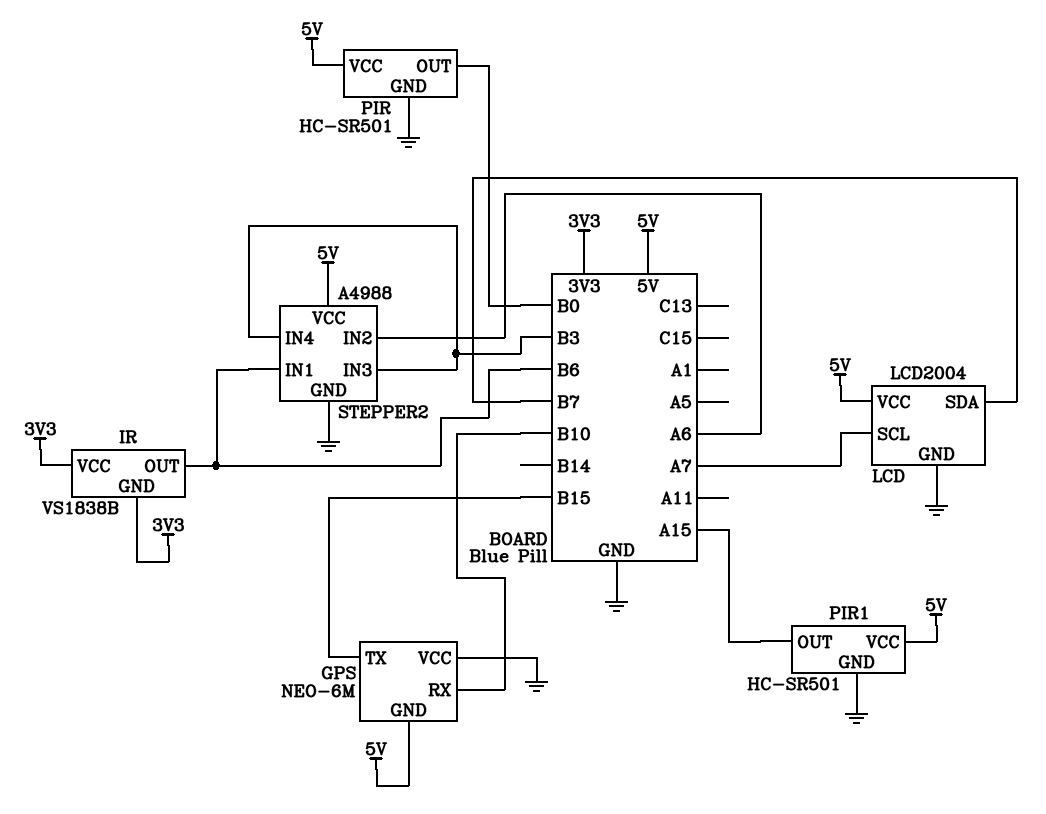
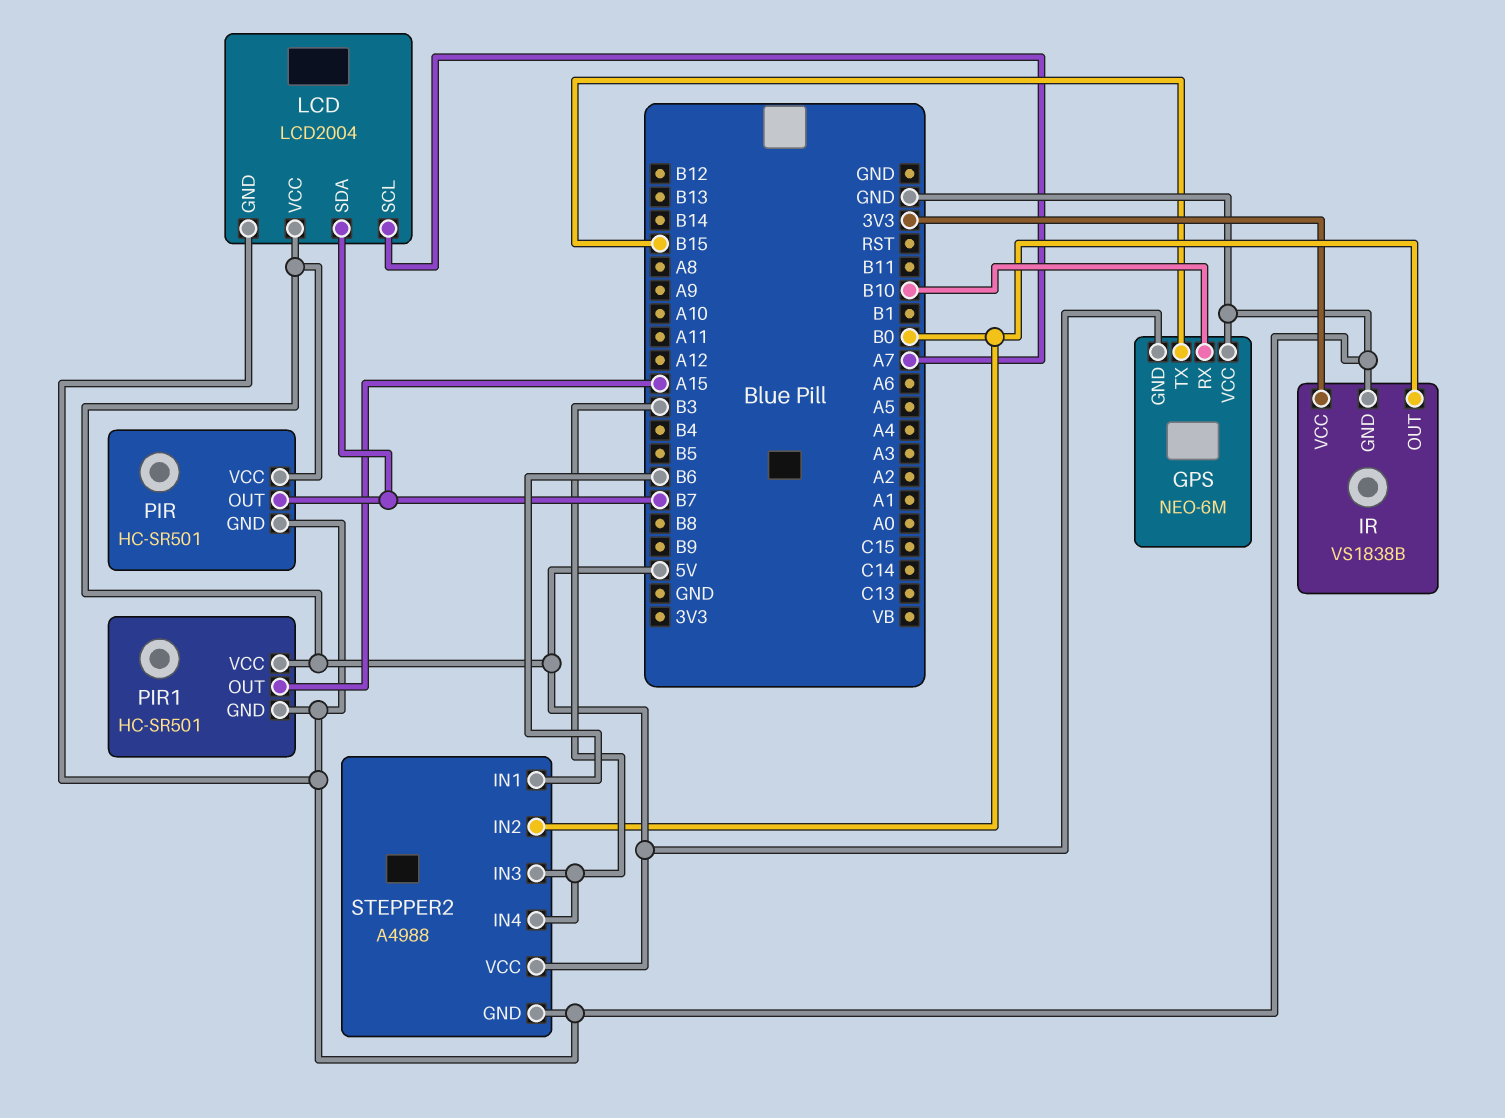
IR pin GND: 3V3 -> GND
IR pin OUT: B6 -> B0
PIR pin OUT: B0 -> B7
STEPPER2 pin IN2: A6 -> B0

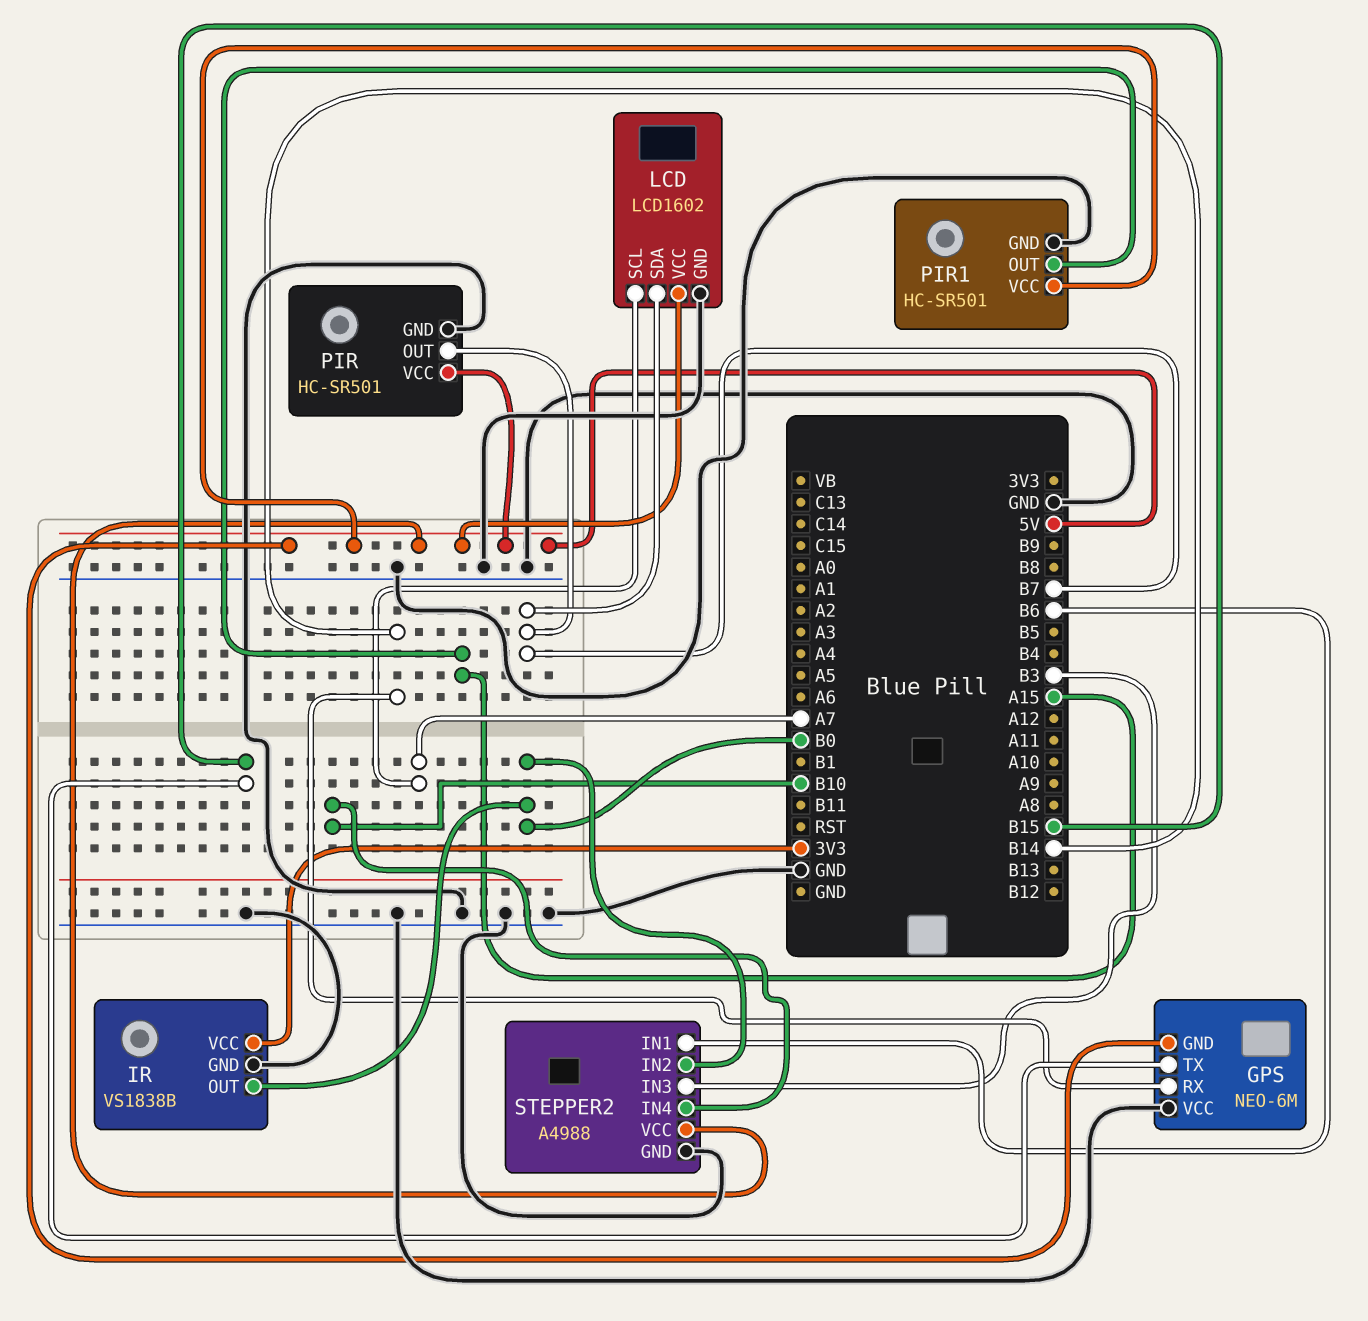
GPS pin RX: B10 -> B14
LCD: LCD2004 -> LCD1602
STEPPER2 pin IN4: B3 -> B10

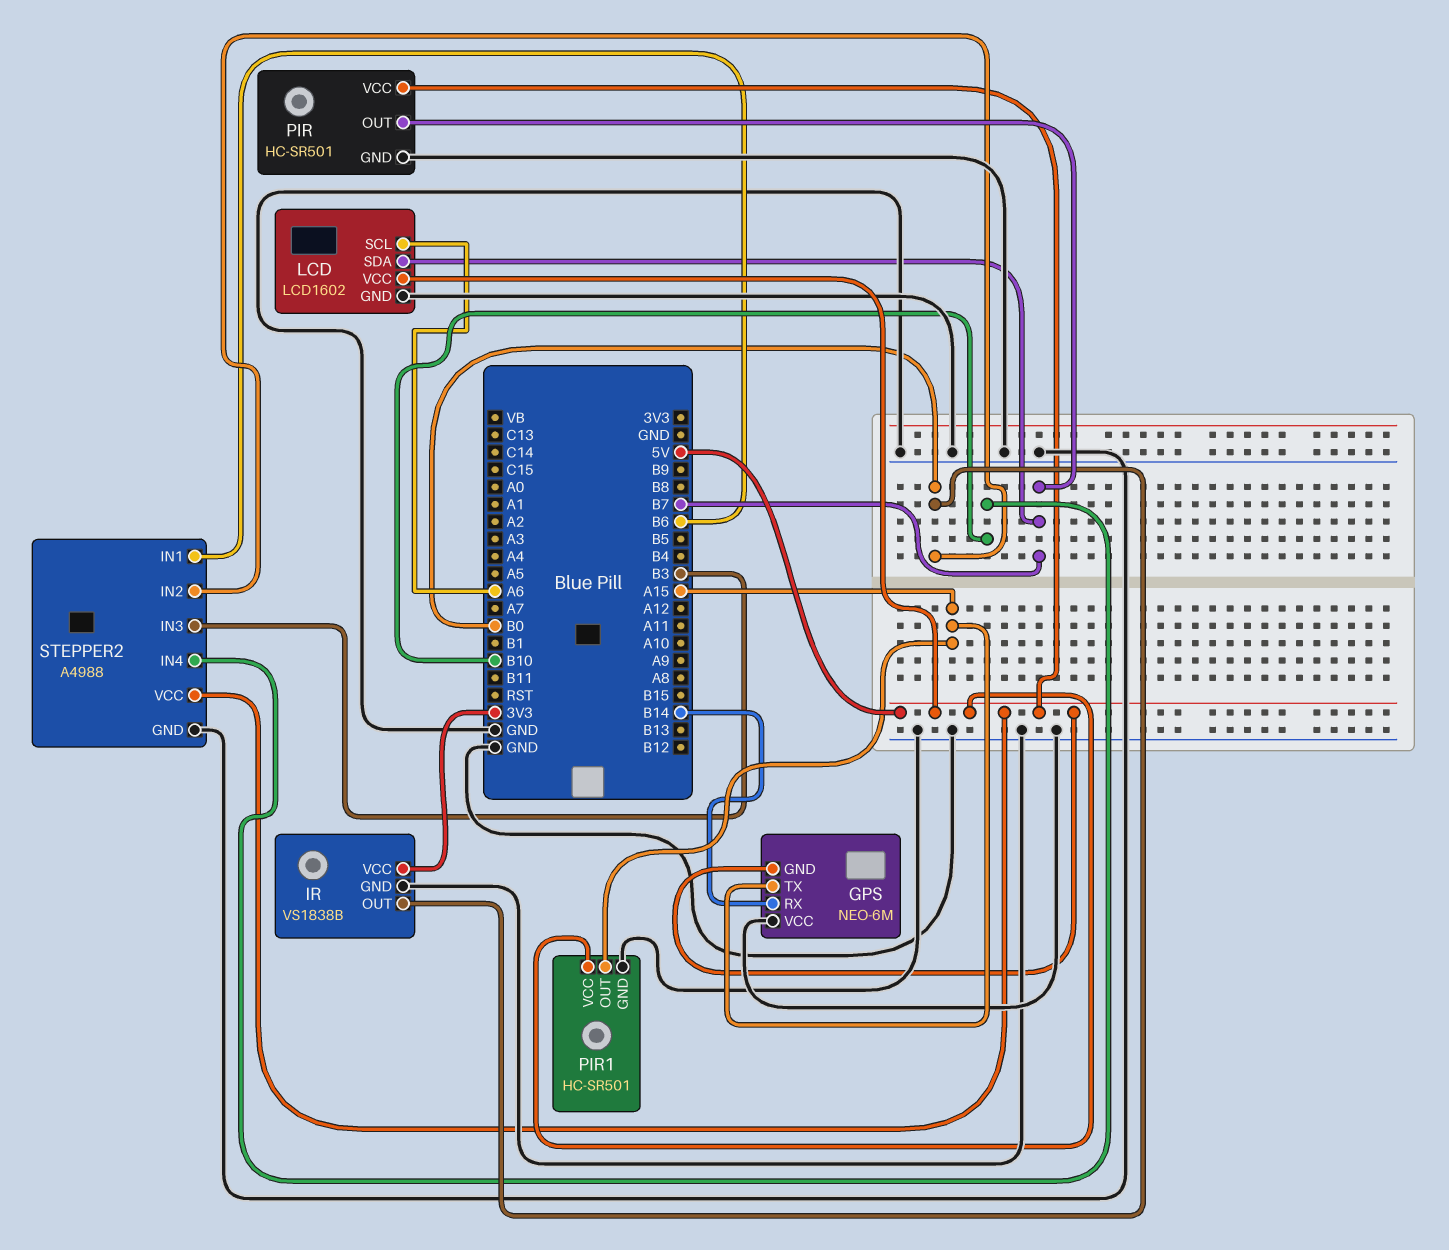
GPS pin TX: B15 -> A15
LCD pin SCL: A7 -> A6

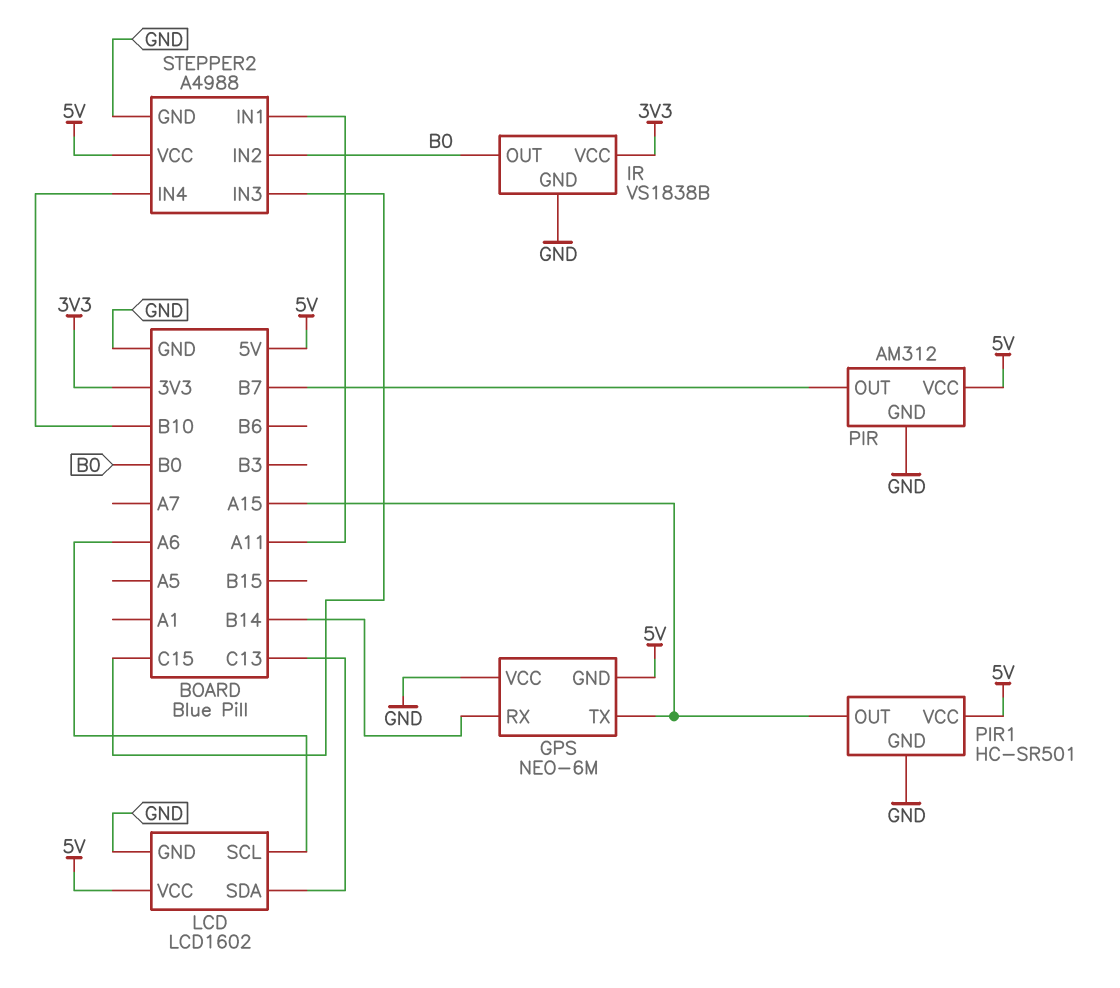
LCD pin SDA: B7 -> C13
PIR: HC-SR501 -> AM312
STEPPER2 pin IN1: B6 -> A11
STEPPER2 pin IN3: B3 -> C15

